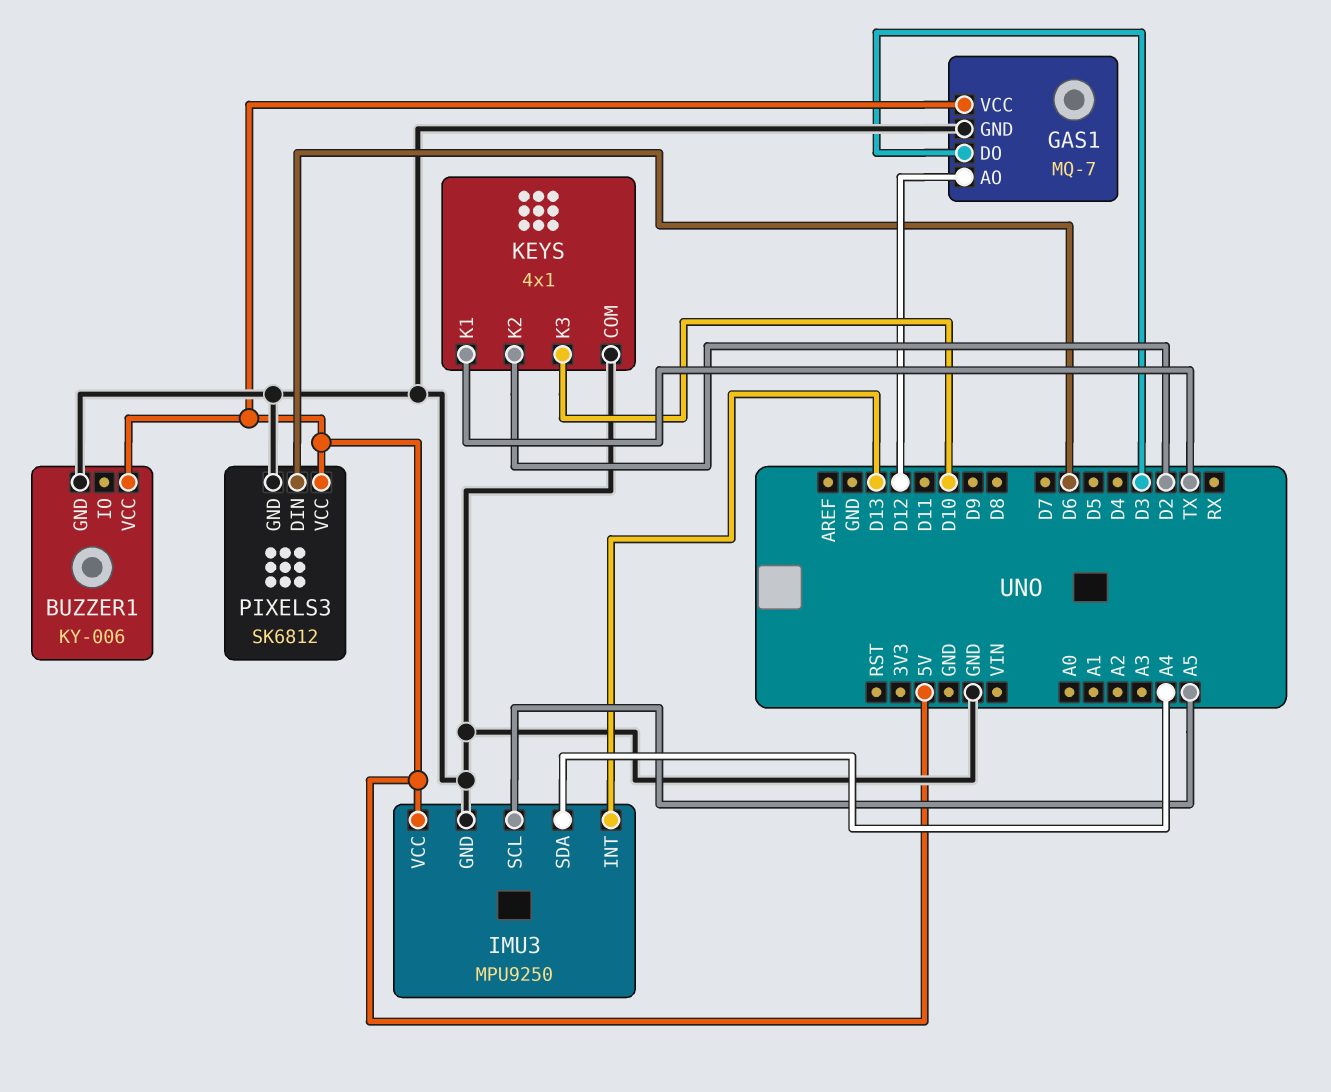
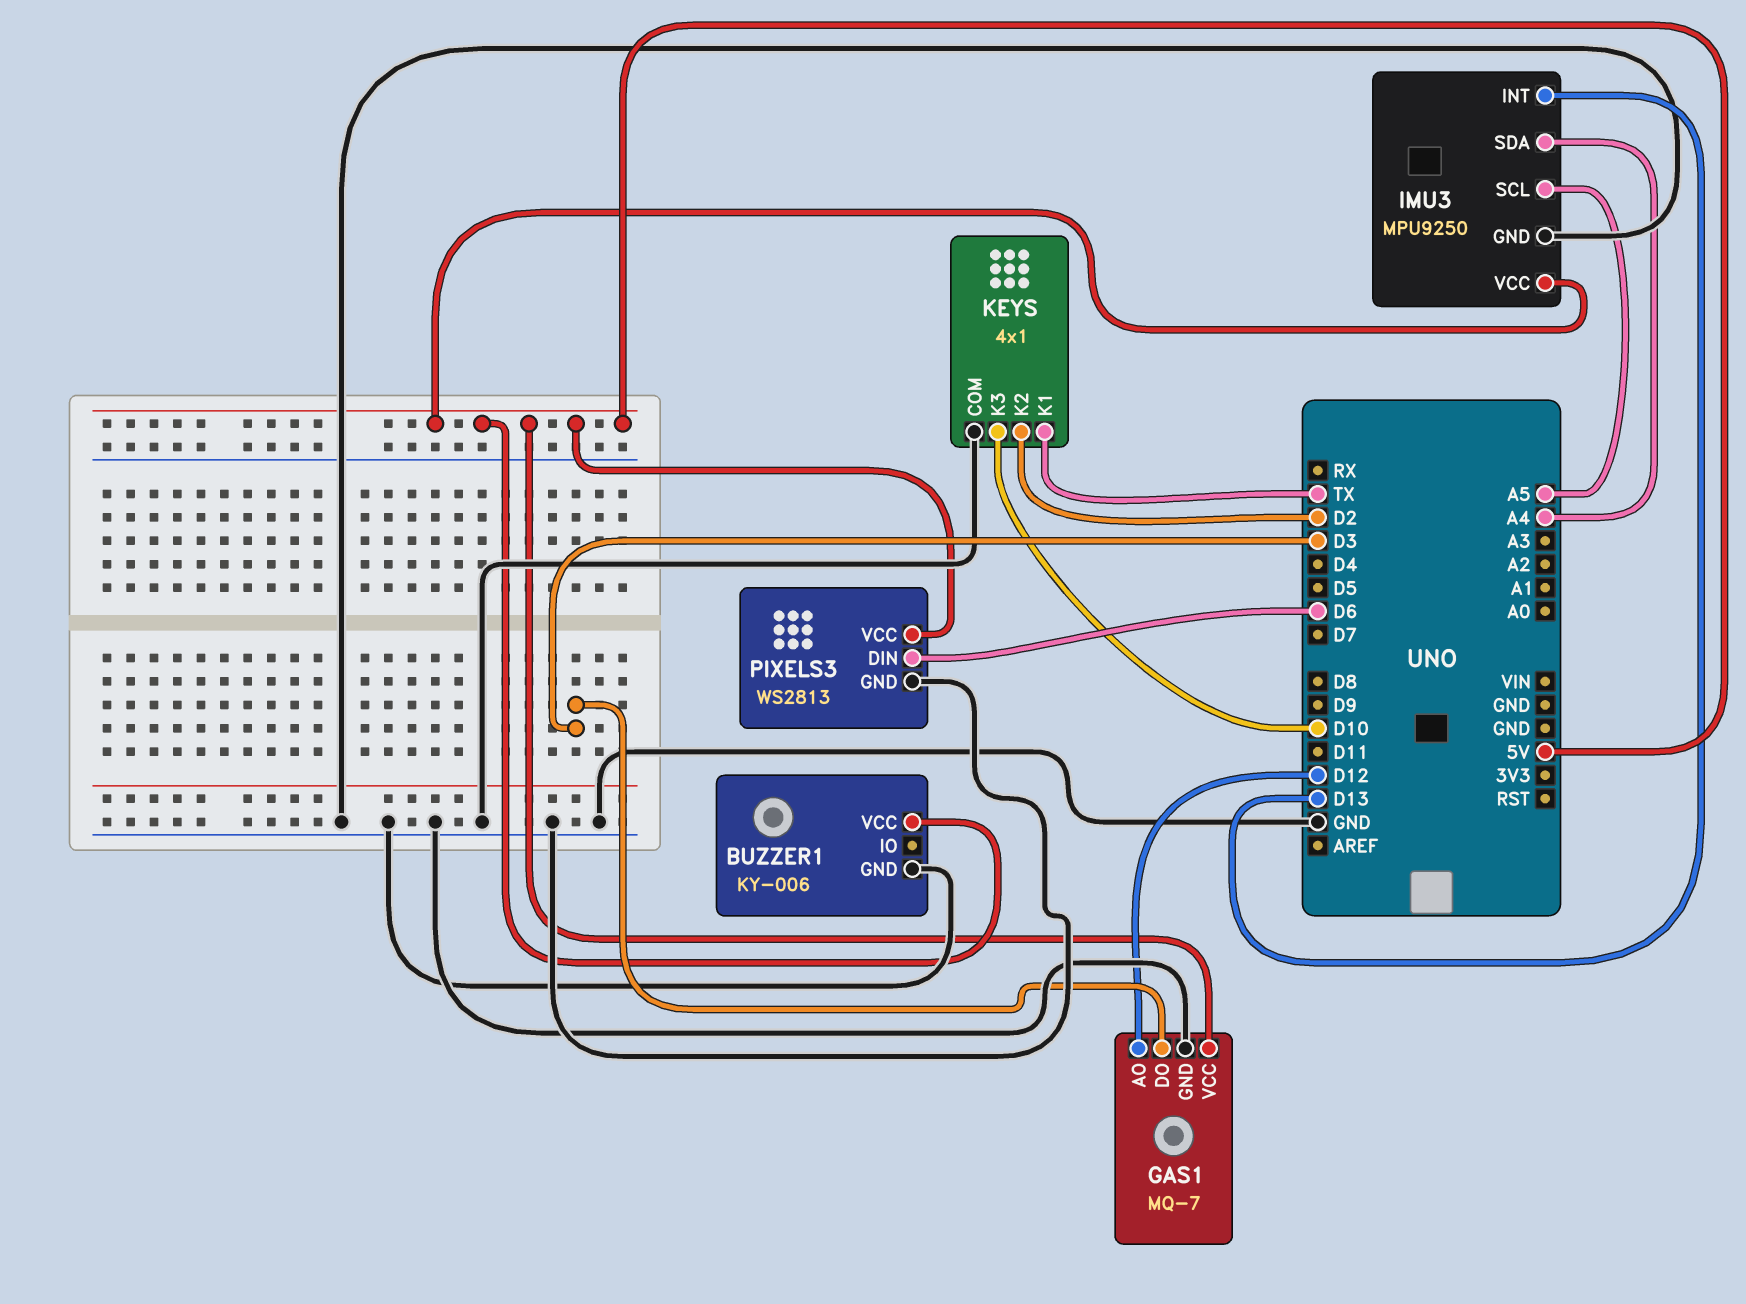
PIXELS3: SK6812 -> WS2813

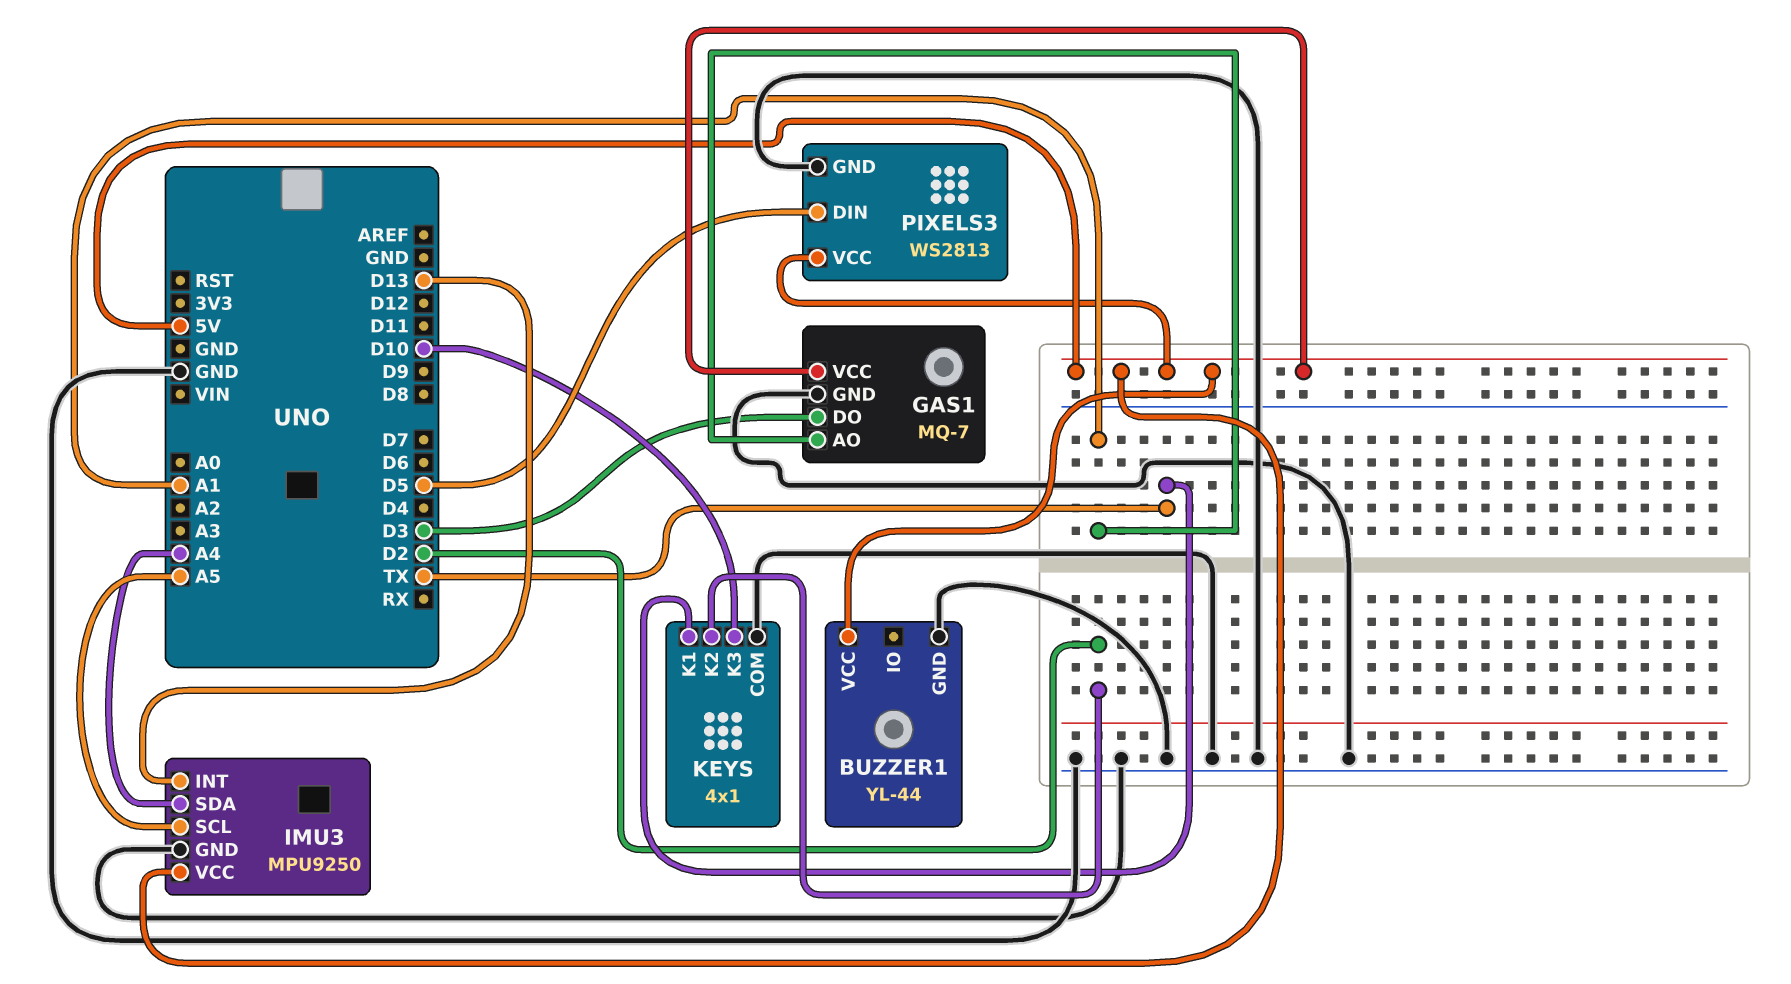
BUZZER1: KY-006 -> YL-44
GAS1 pin AO: D12 -> A1
PIXELS3 pin DIN: D6 -> D5

